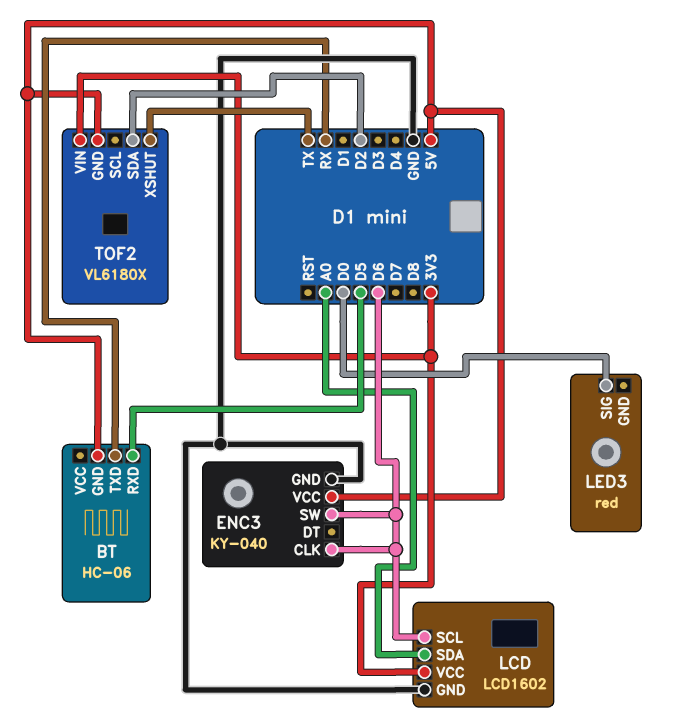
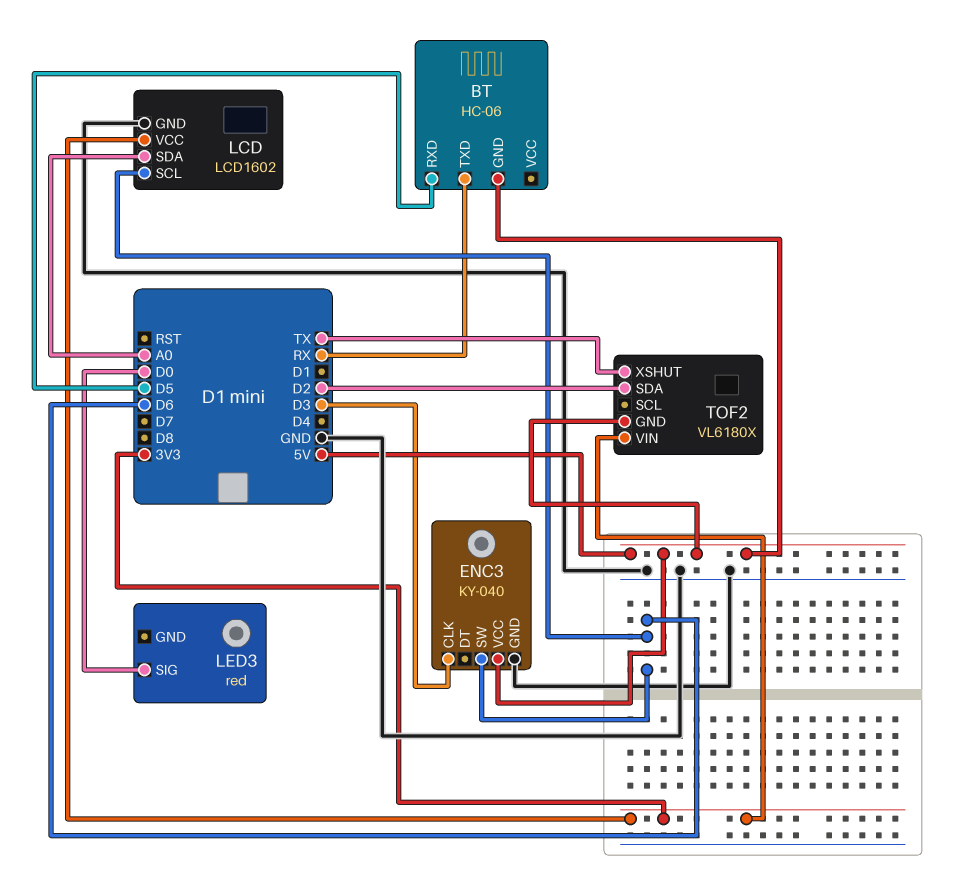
ENC3 pin CLK: D6 -> D3

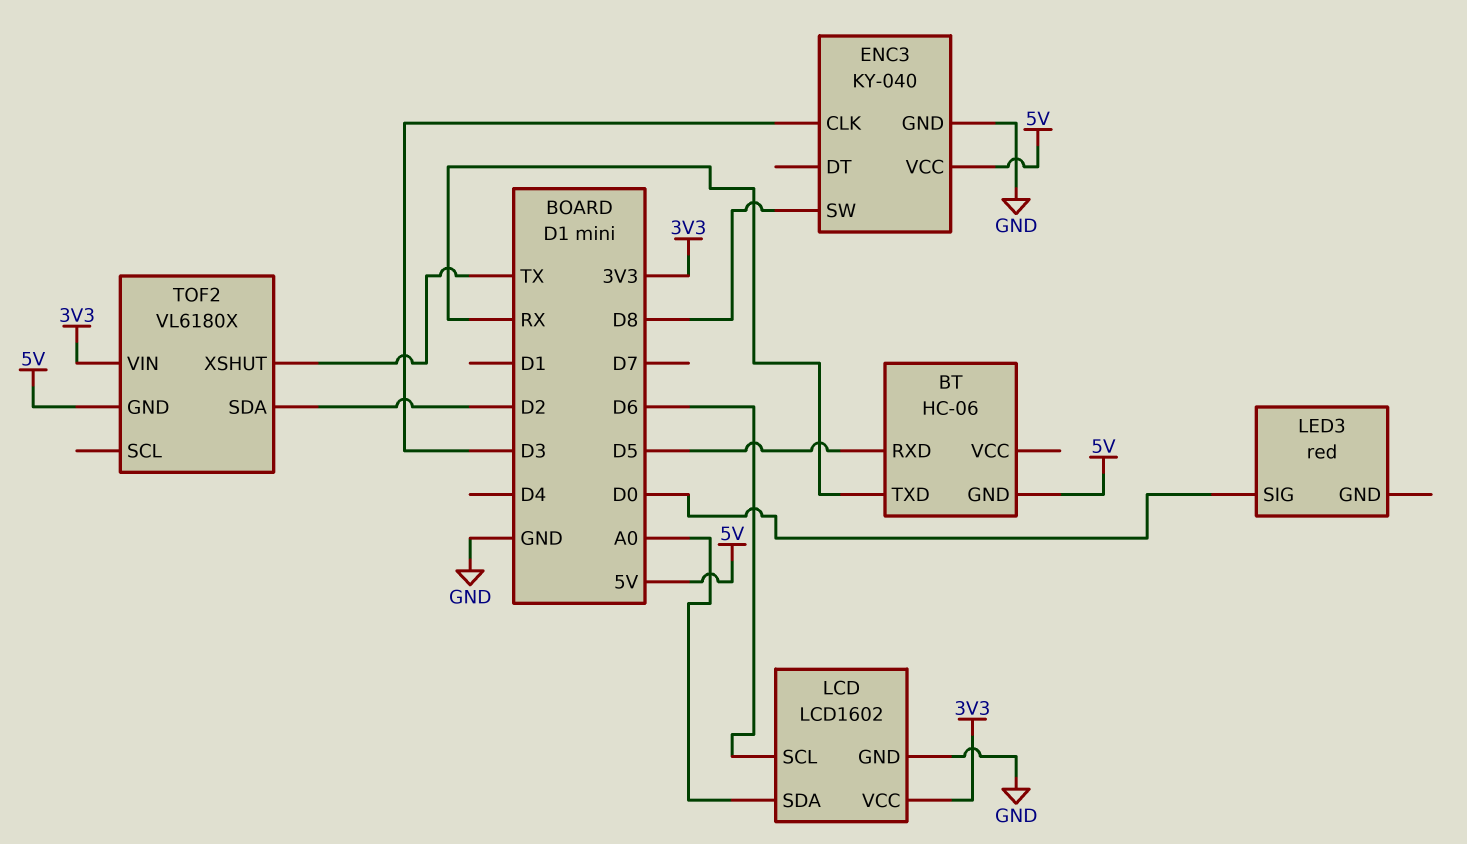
ENC3 pin SW: D6 -> D8

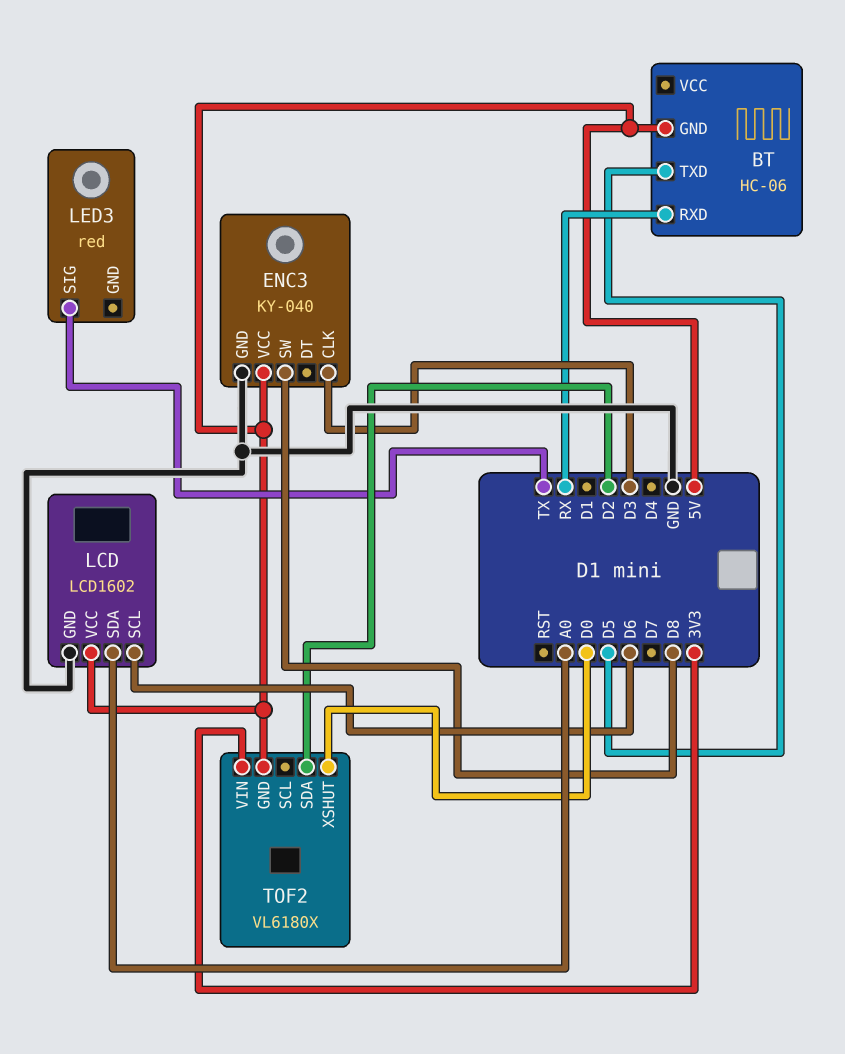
BT pin RXD: D5 -> RX
BT pin TXD: RX -> D5
LCD pin VCC: 3V3 -> 5V
LED3 pin SIG: D0 -> TX
TOF2 pin XSHUT: TX -> D0

